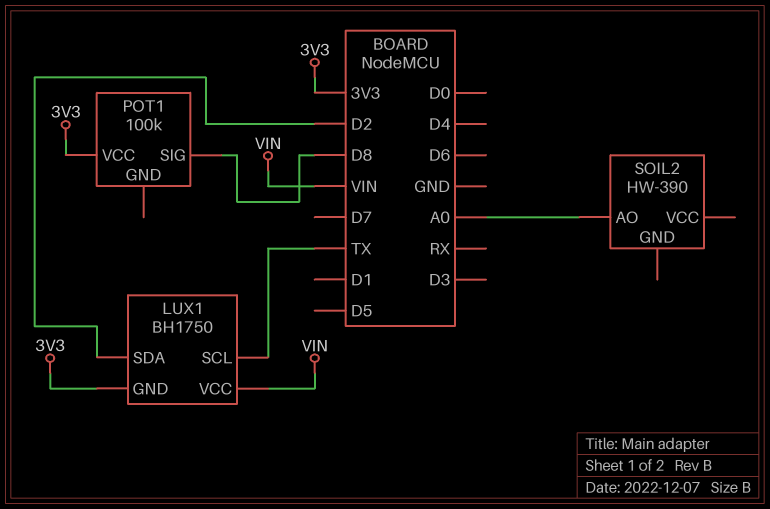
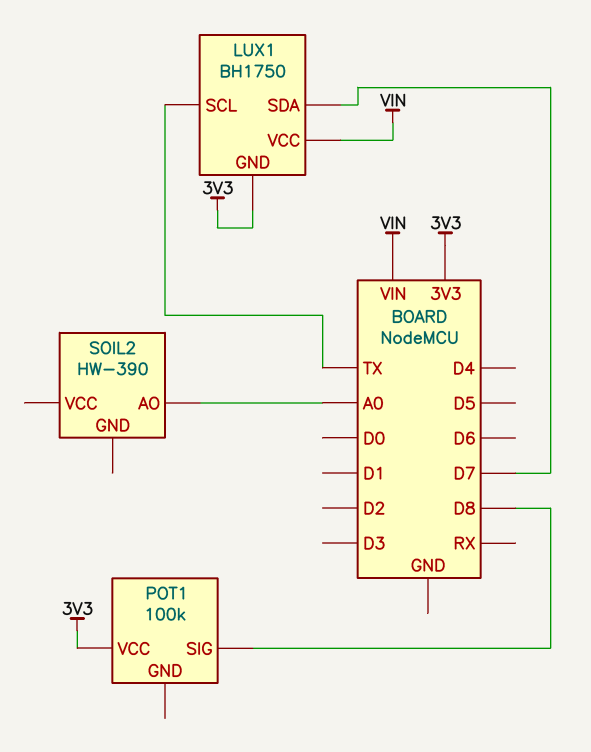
LUX1 pin SDA: D2 -> D7

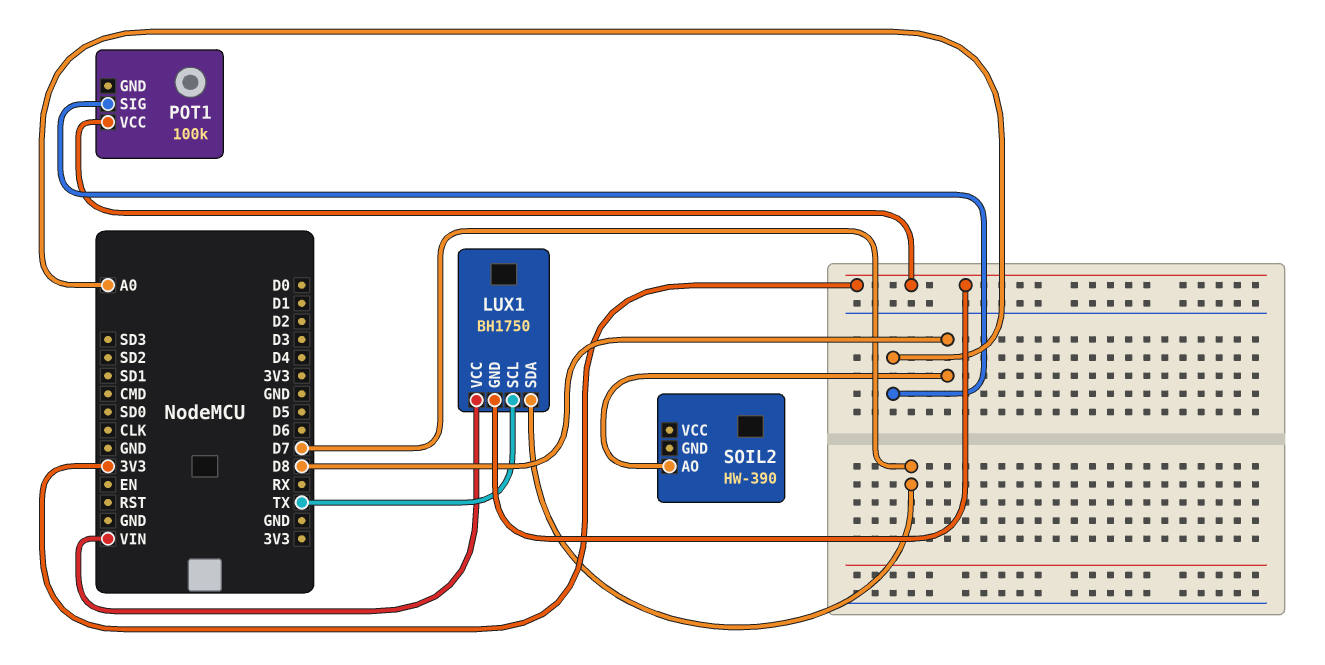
POT1 pin SIG: D8 -> A0
SOIL2 pin AO: A0 -> D8

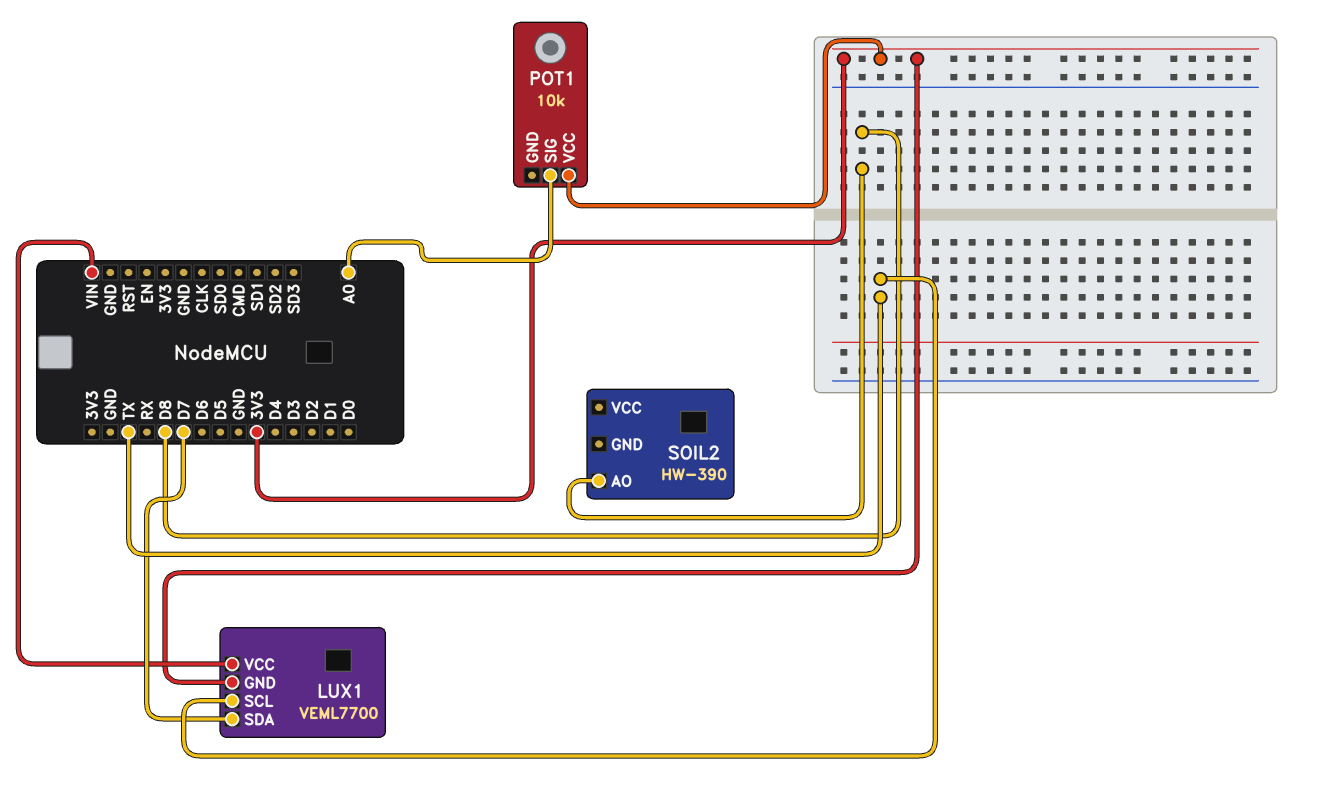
LUX1: BH1750 -> VEML7700
POT1: 100k -> 10k

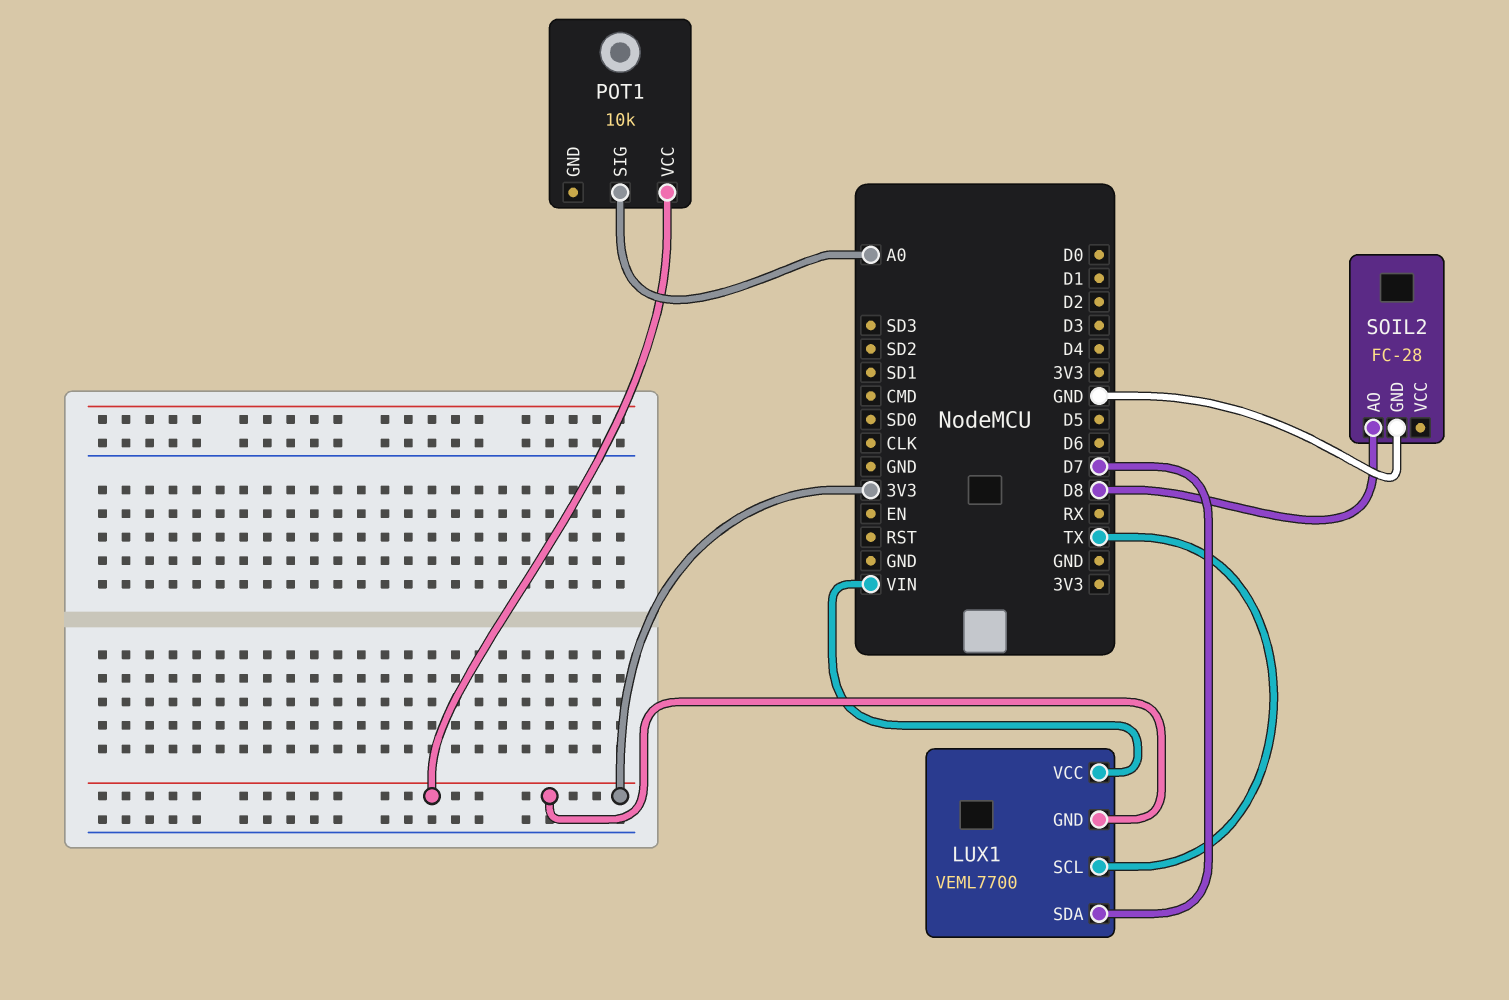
SOIL2: HW-390 -> FC-28
SOIL2 pin GND: none -> GND

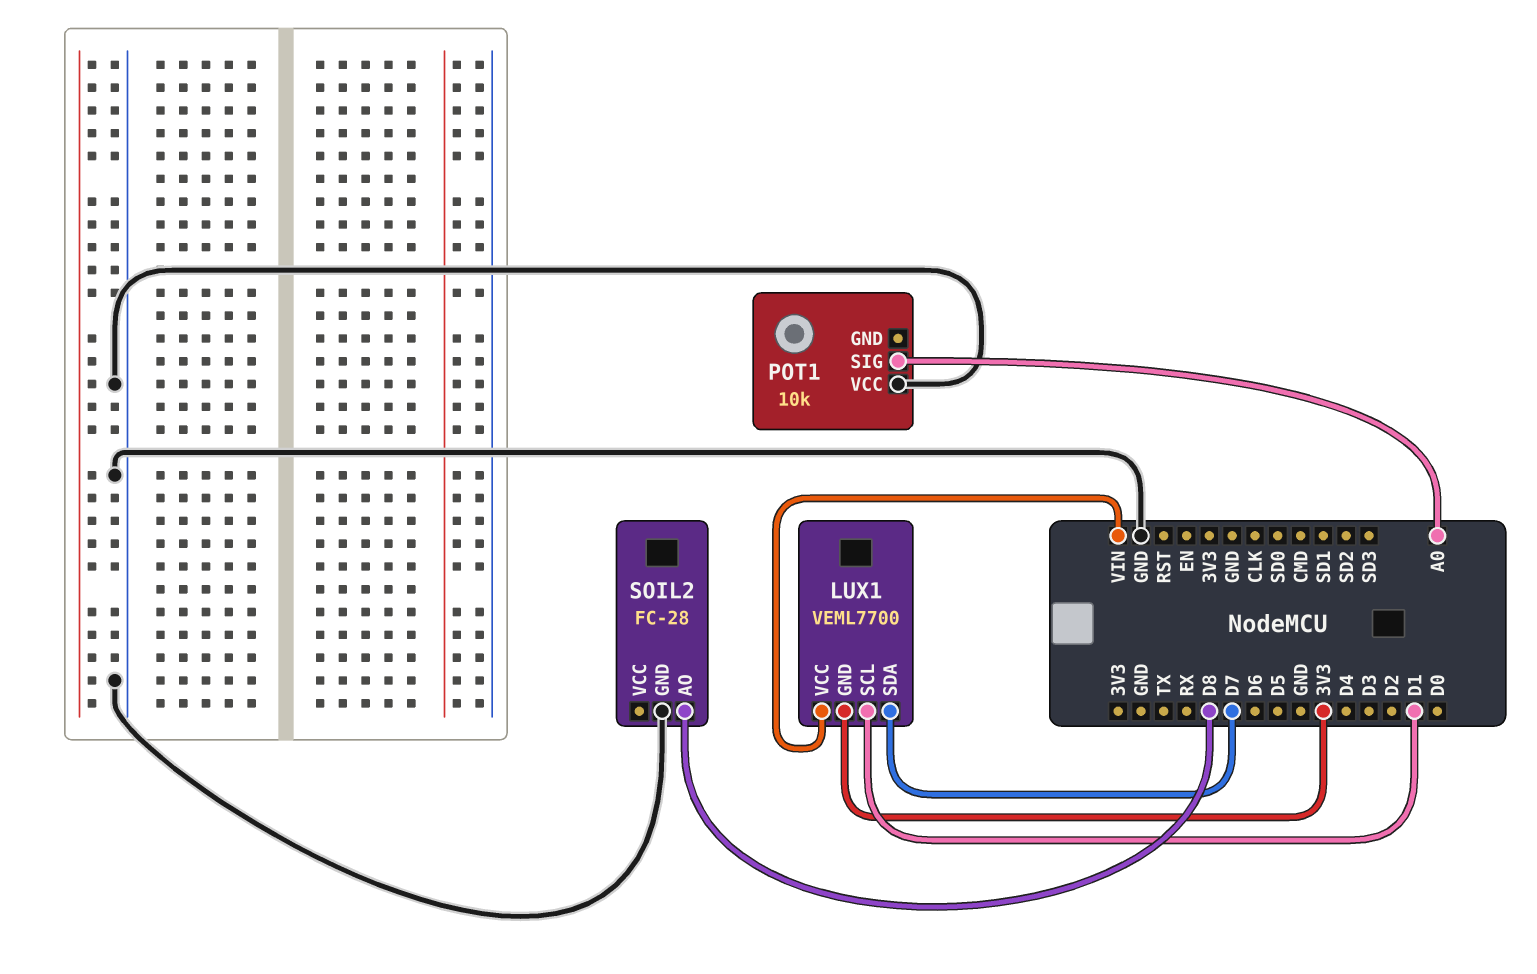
LUX1 pin SCL: TX -> D1
POT1 pin VCC: 3V3 -> GND

